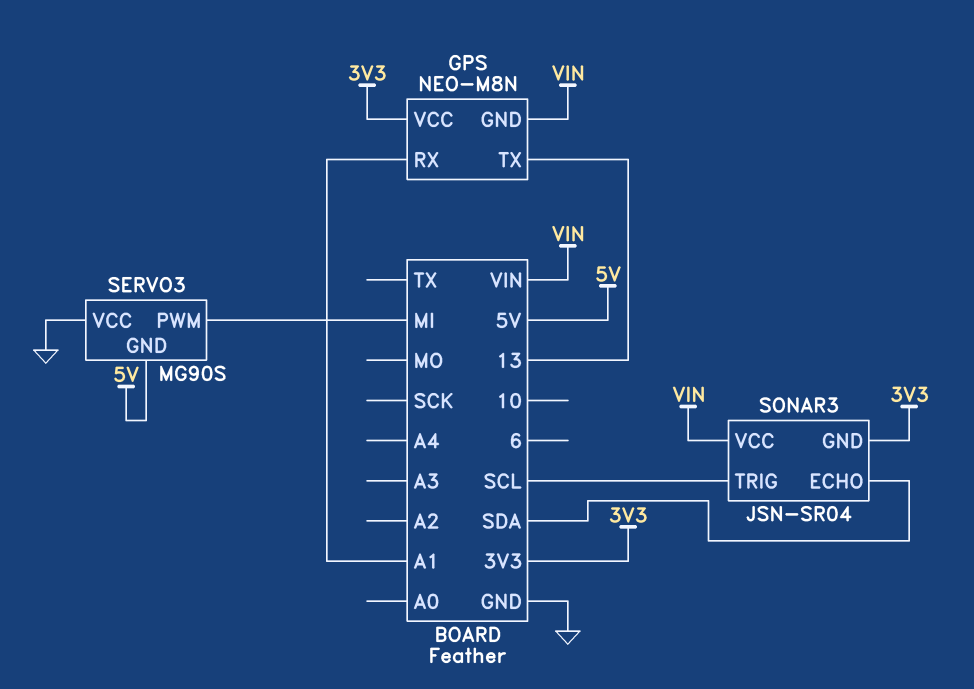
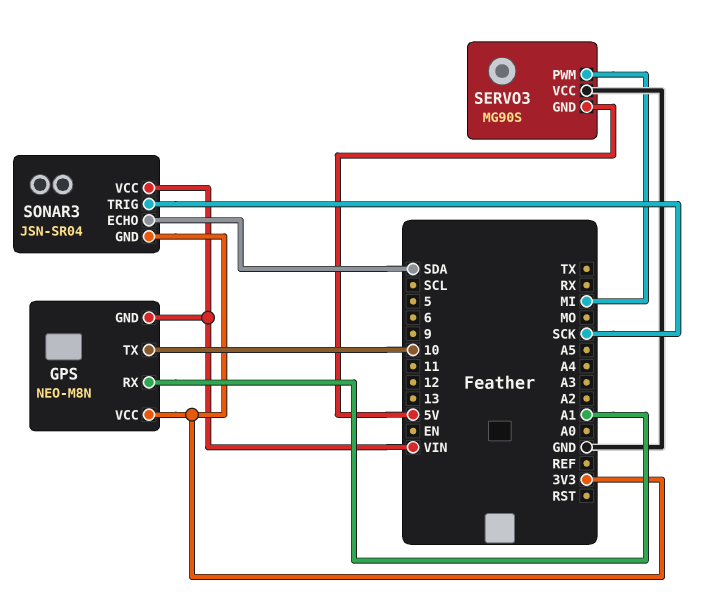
GPS pin TX: 13 -> 10
SONAR3 pin TRIG: SCL -> SCK

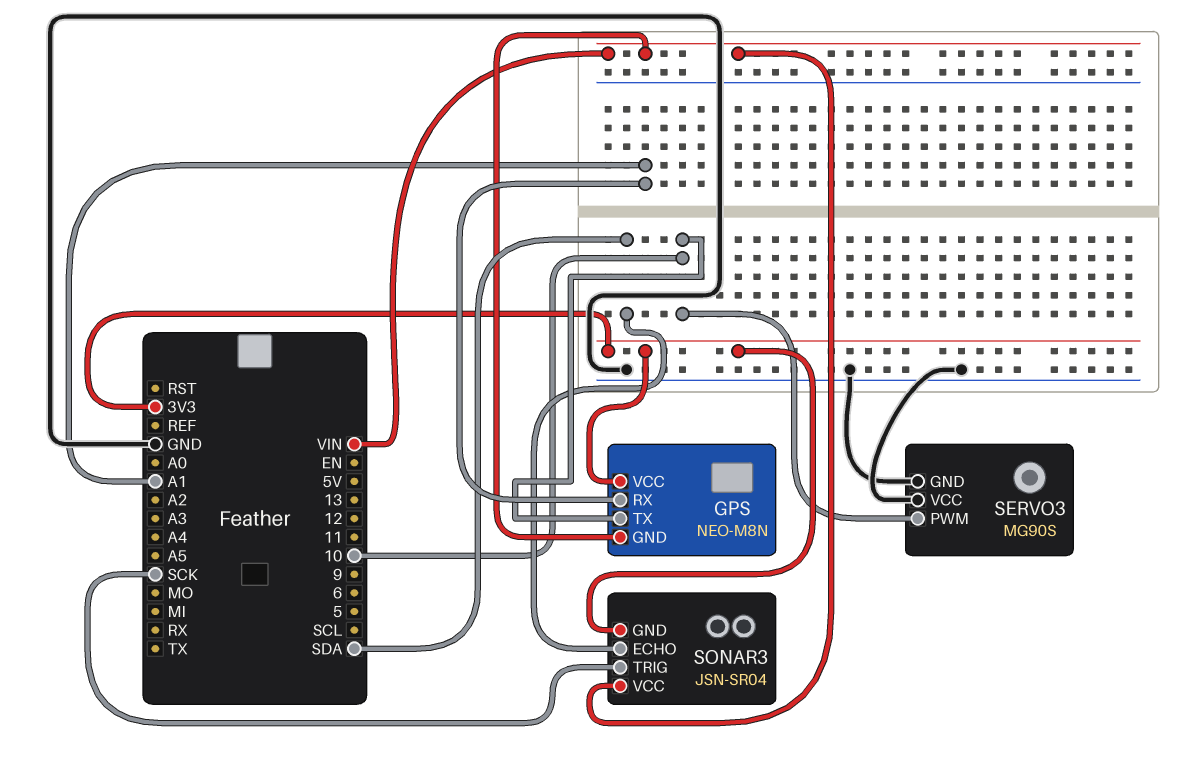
SERVO3 pin GND: 5V -> GND
SERVO3 pin PWM: MI -> 10

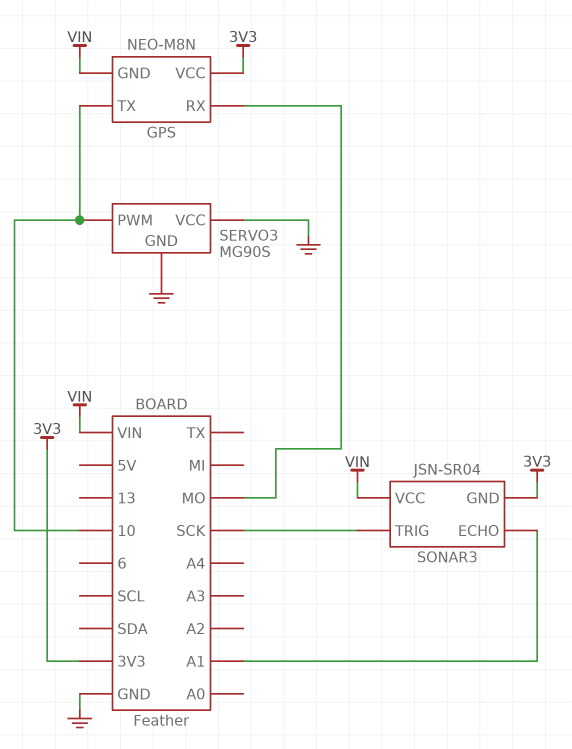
GPS pin RX: A1 -> MO
SONAR3 pin ECHO: SDA -> A1

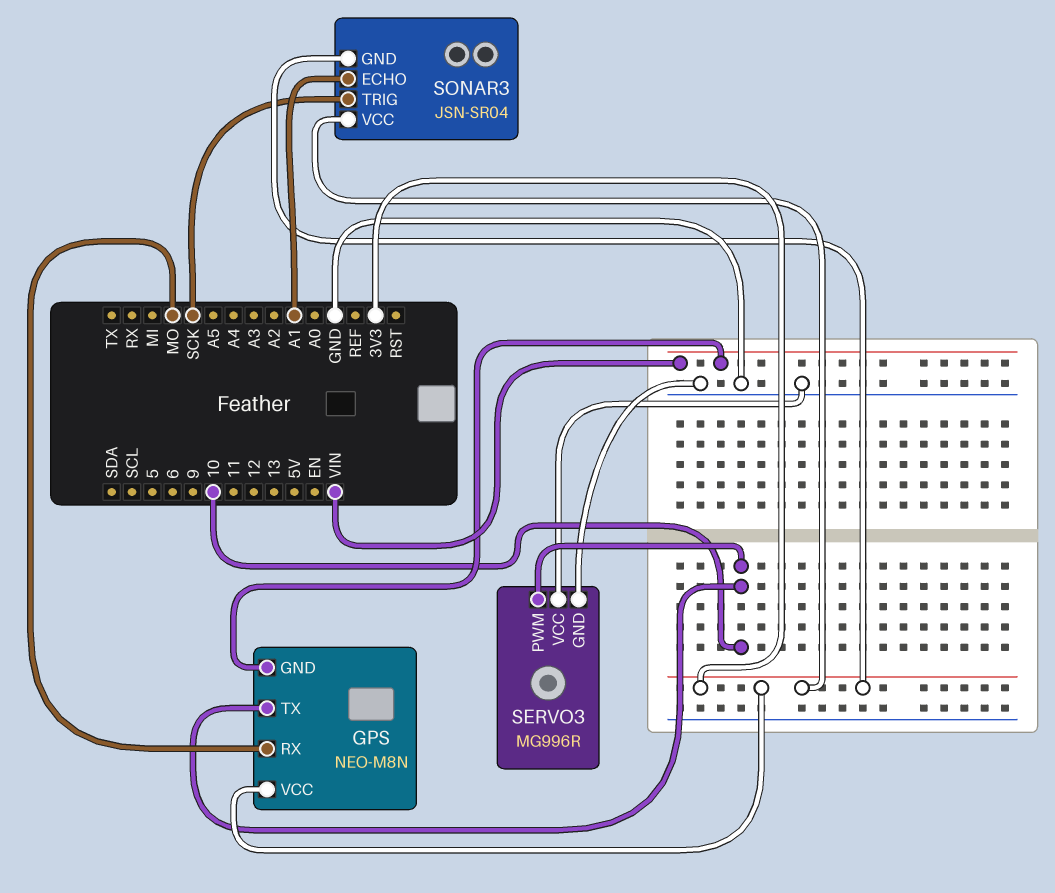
SERVO3: MG90S -> MG996R
SONAR3 pin VCC: VIN -> 3V3

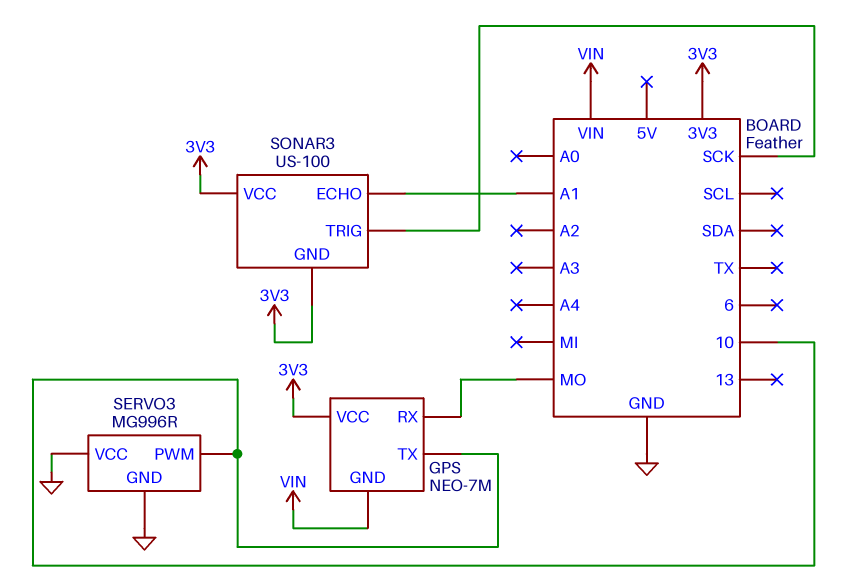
GPS: NEO-M8N -> NEO-7M
SONAR3: JSN-SR04 -> US-100

